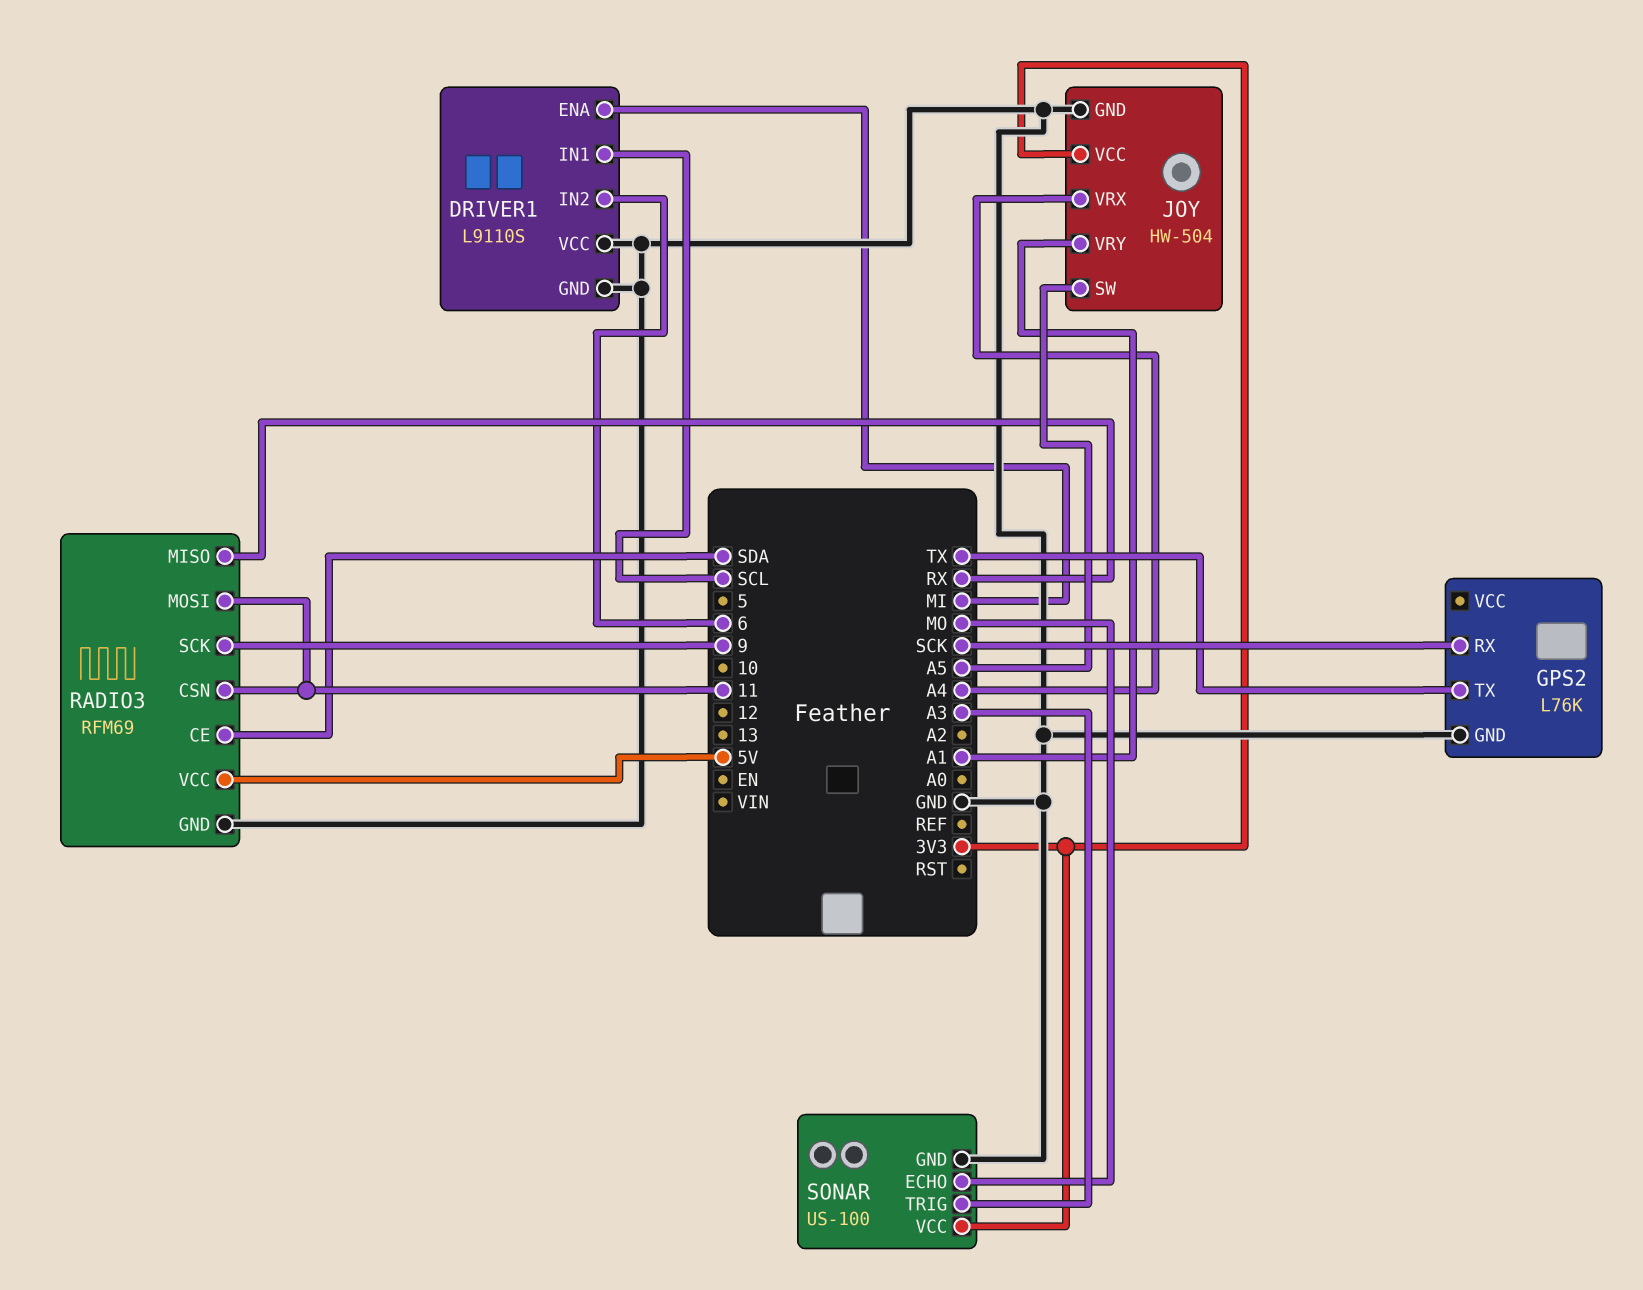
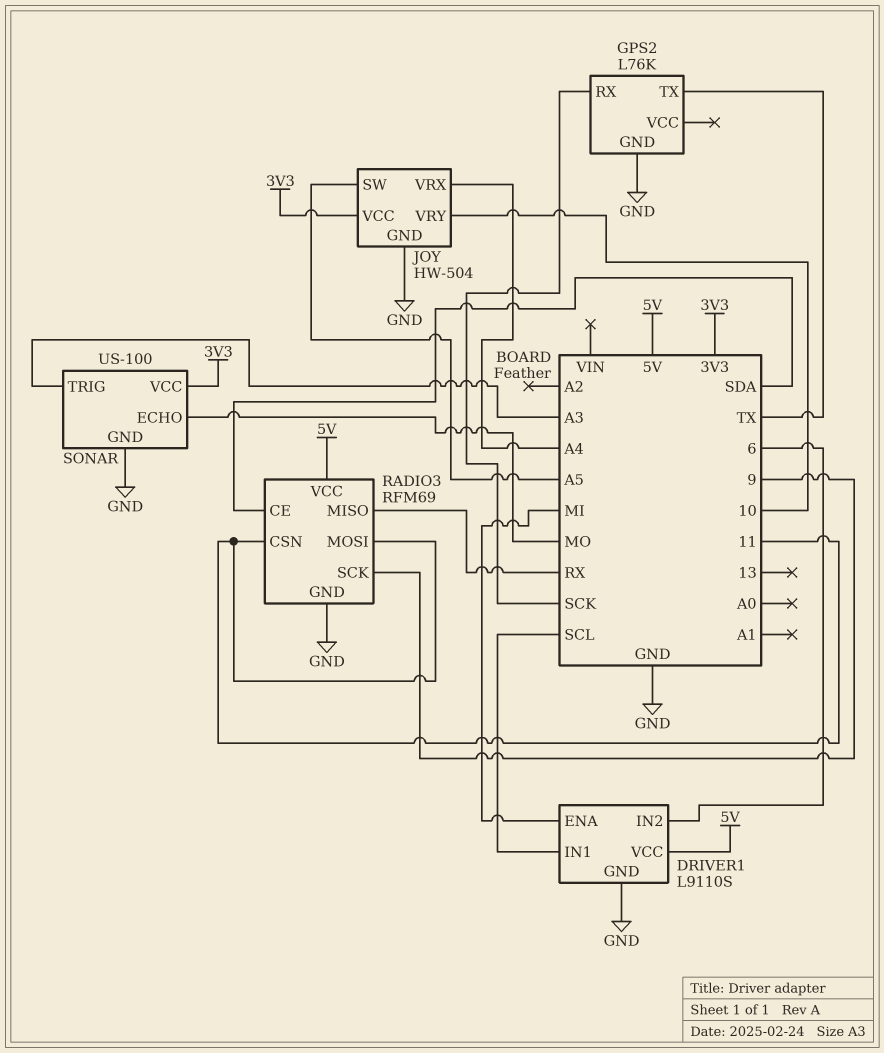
DRIVER1 pin VCC: GND -> 5V
JOY pin VRY: A1 -> 10

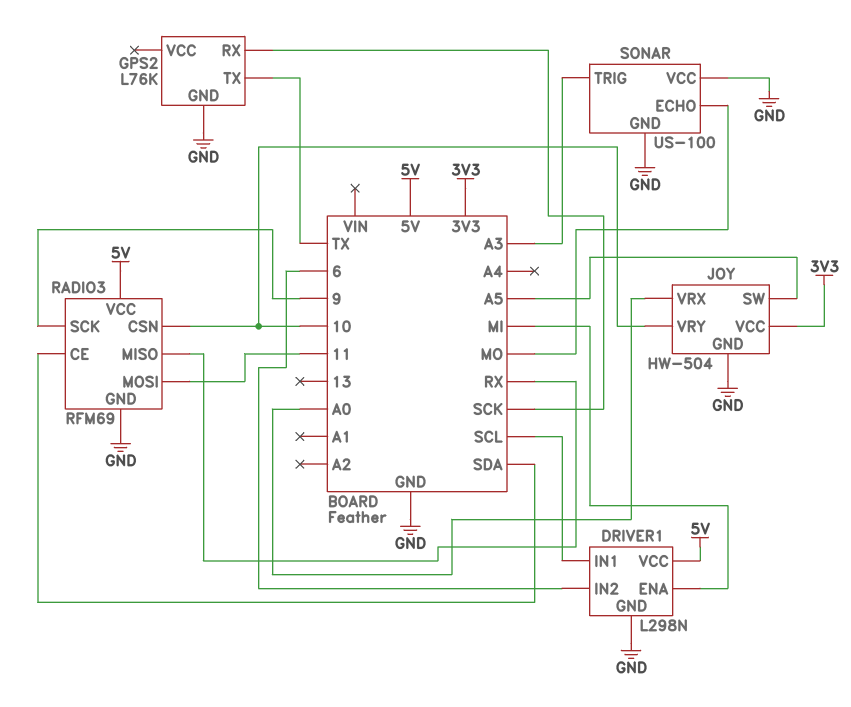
DRIVER1: L9110S -> L298N
JOY pin VRX: A4 -> A0
RADIO3 pin CSN: 11 -> 10
SONAR pin VCC: 3V3 -> GND

